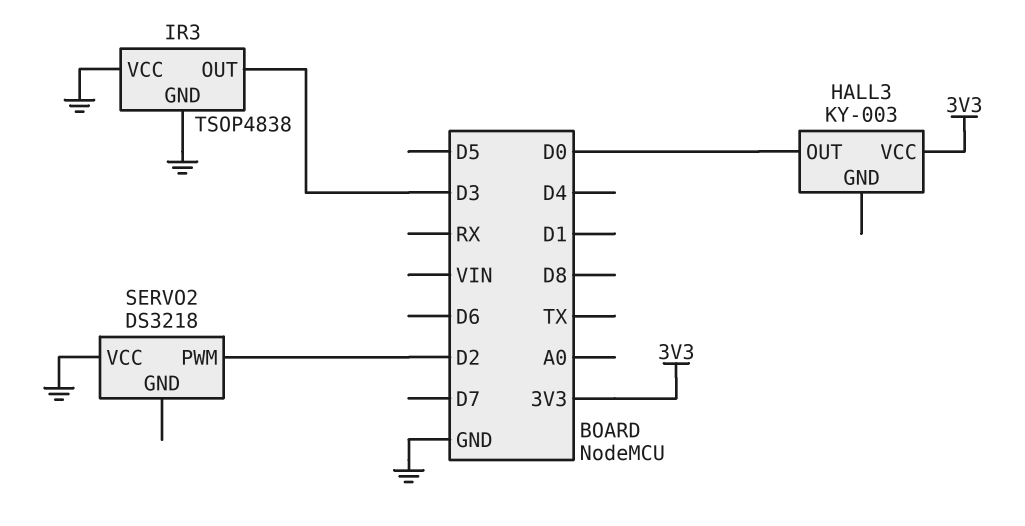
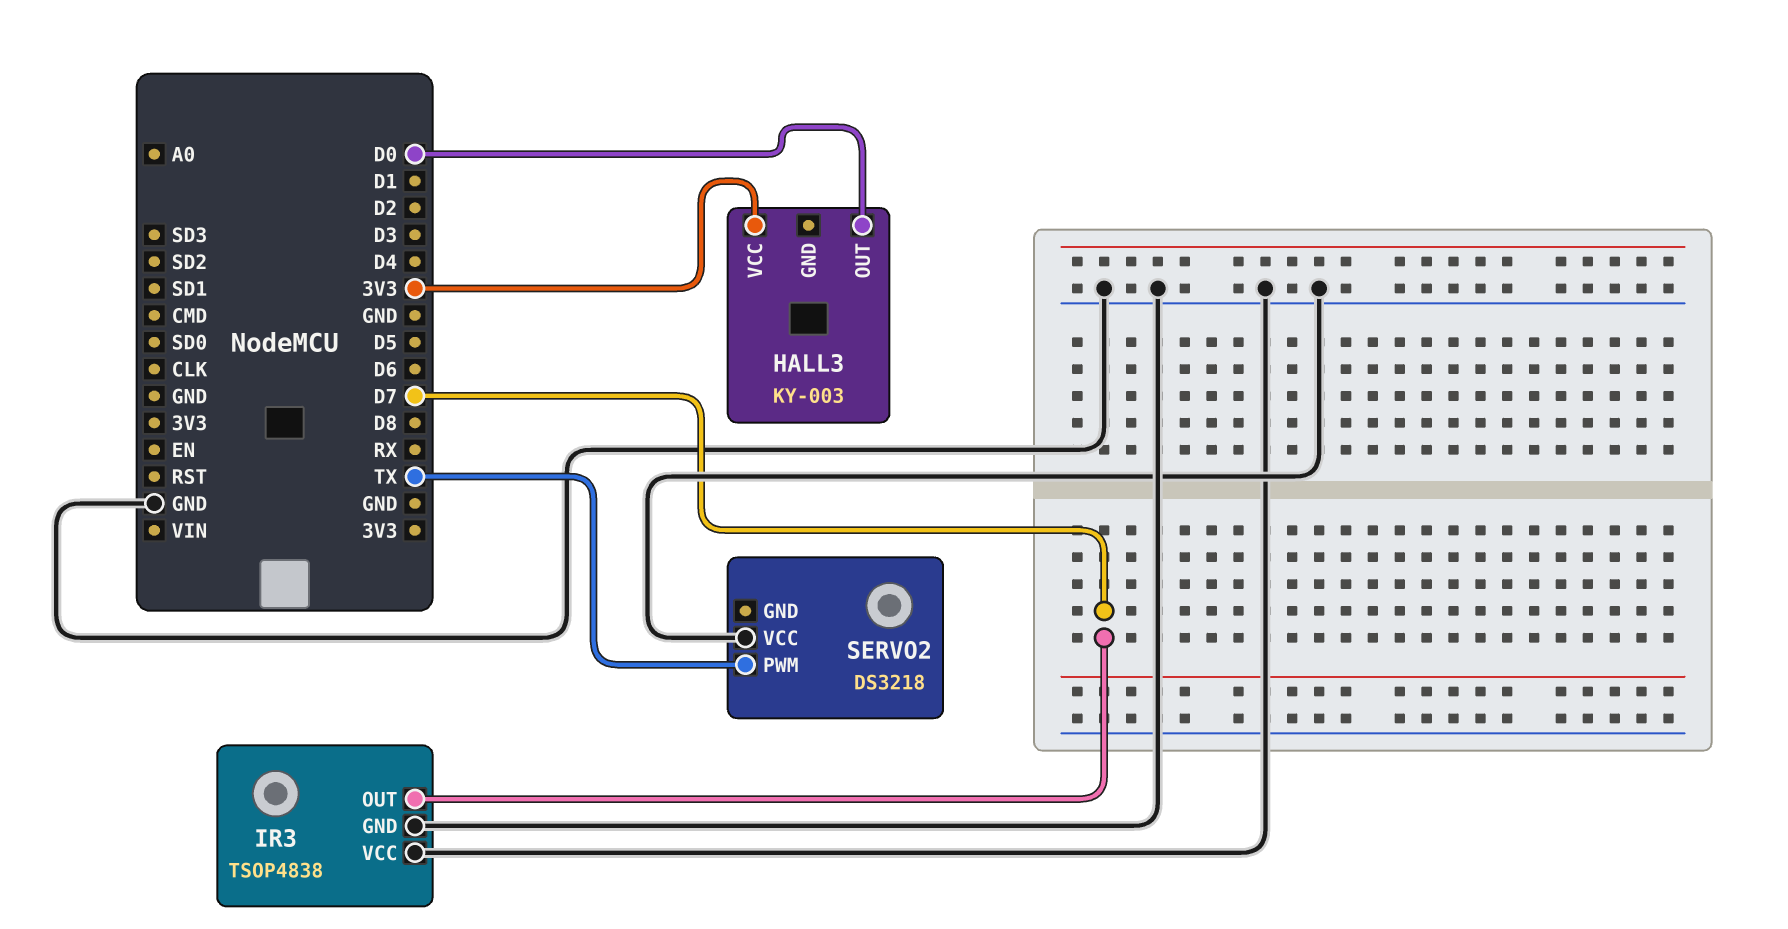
IR3 pin OUT: D3 -> D7
SERVO2 pin PWM: D2 -> TX

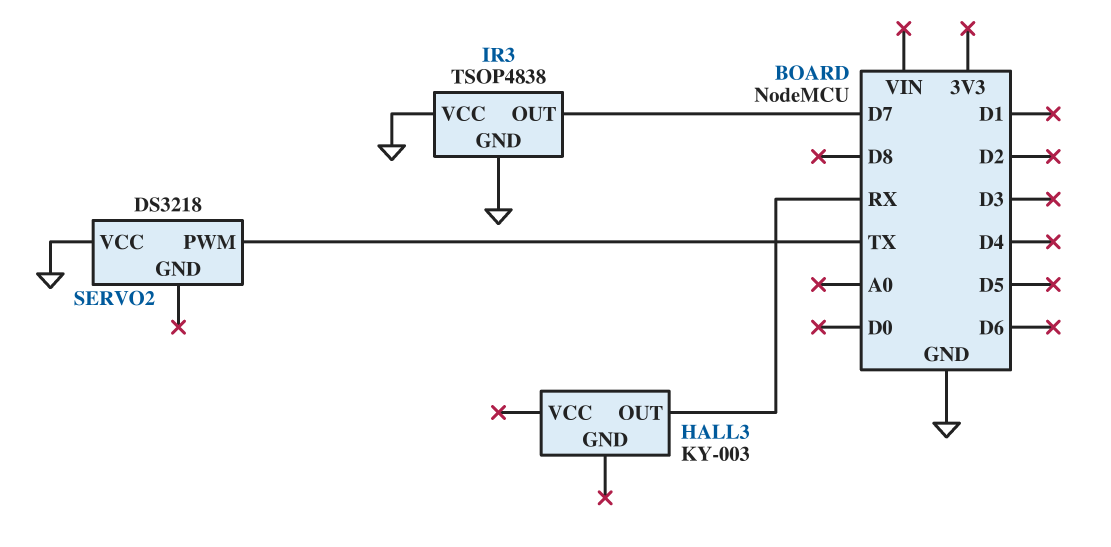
HALL3 pin OUT: D0 -> RX
HALL3 pin VCC: 3V3 -> none

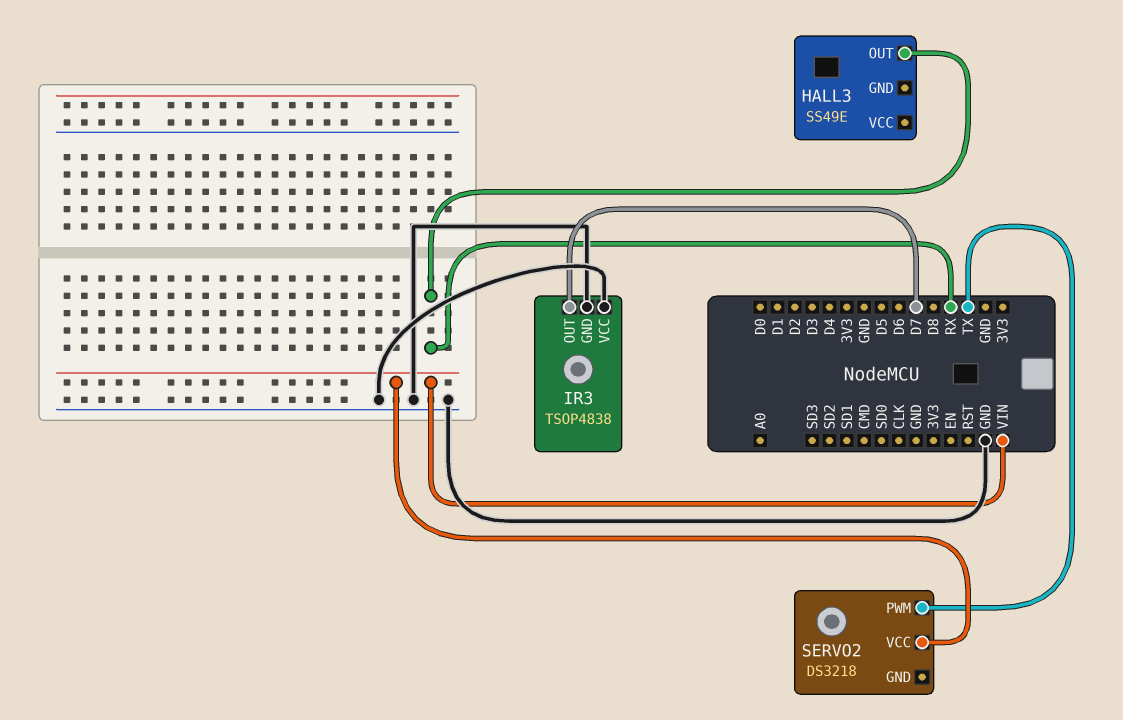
HALL3: KY-003 -> SS49E
SERVO2 pin VCC: GND -> VIN

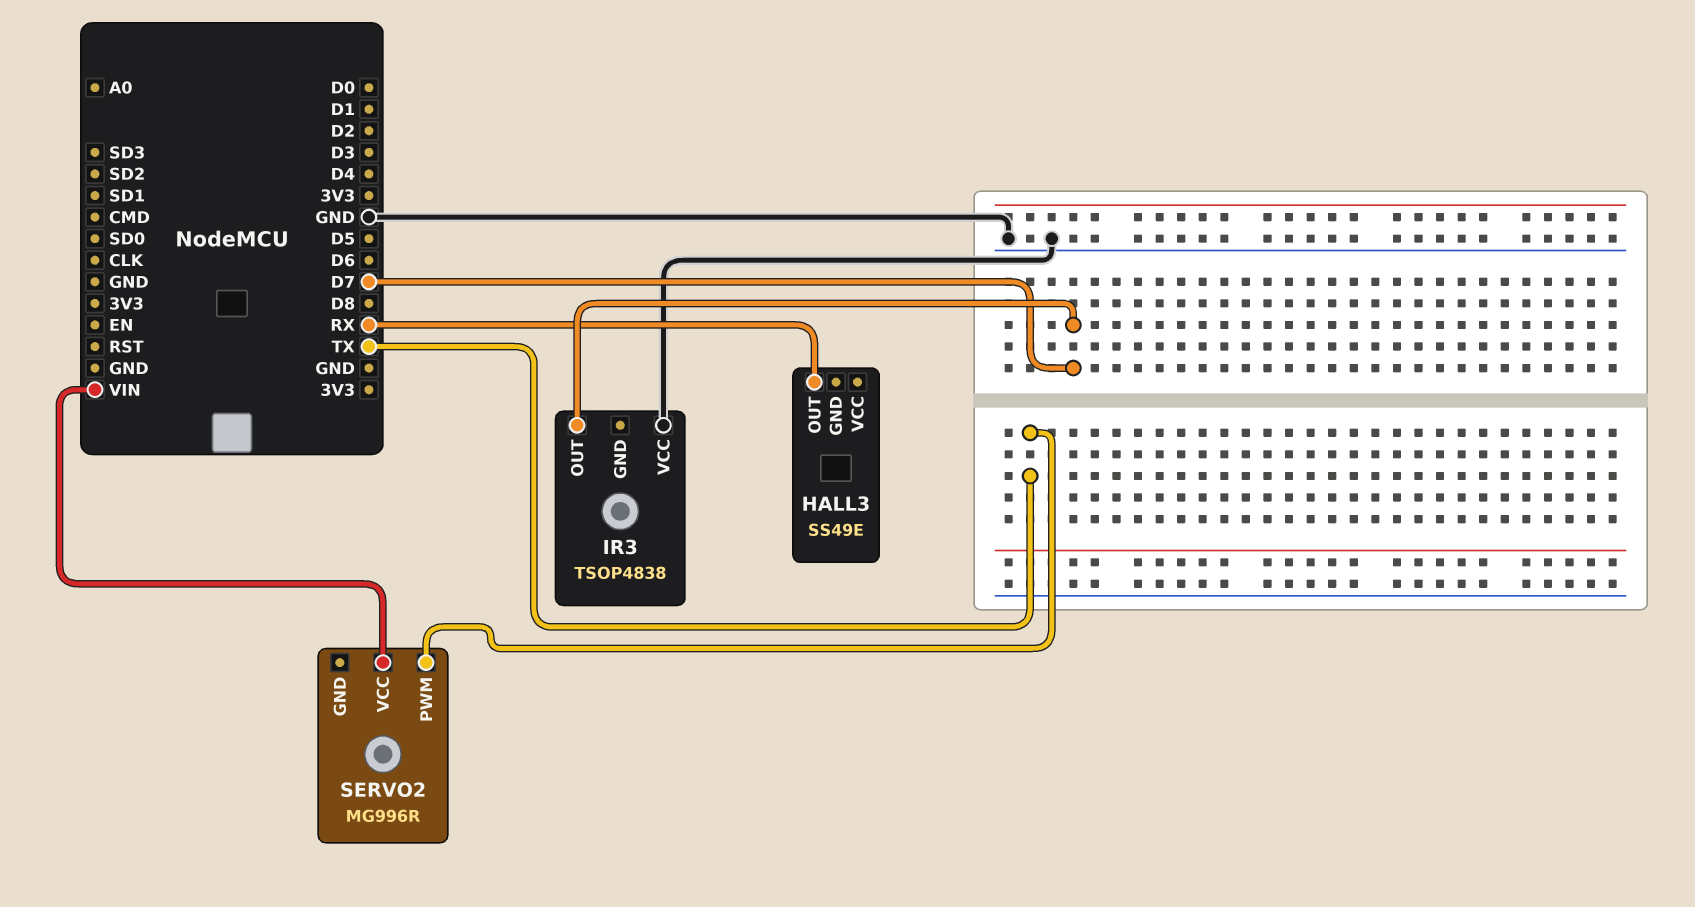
IR3 pin GND: GND -> none
SERVO2: DS3218 -> MG996R

